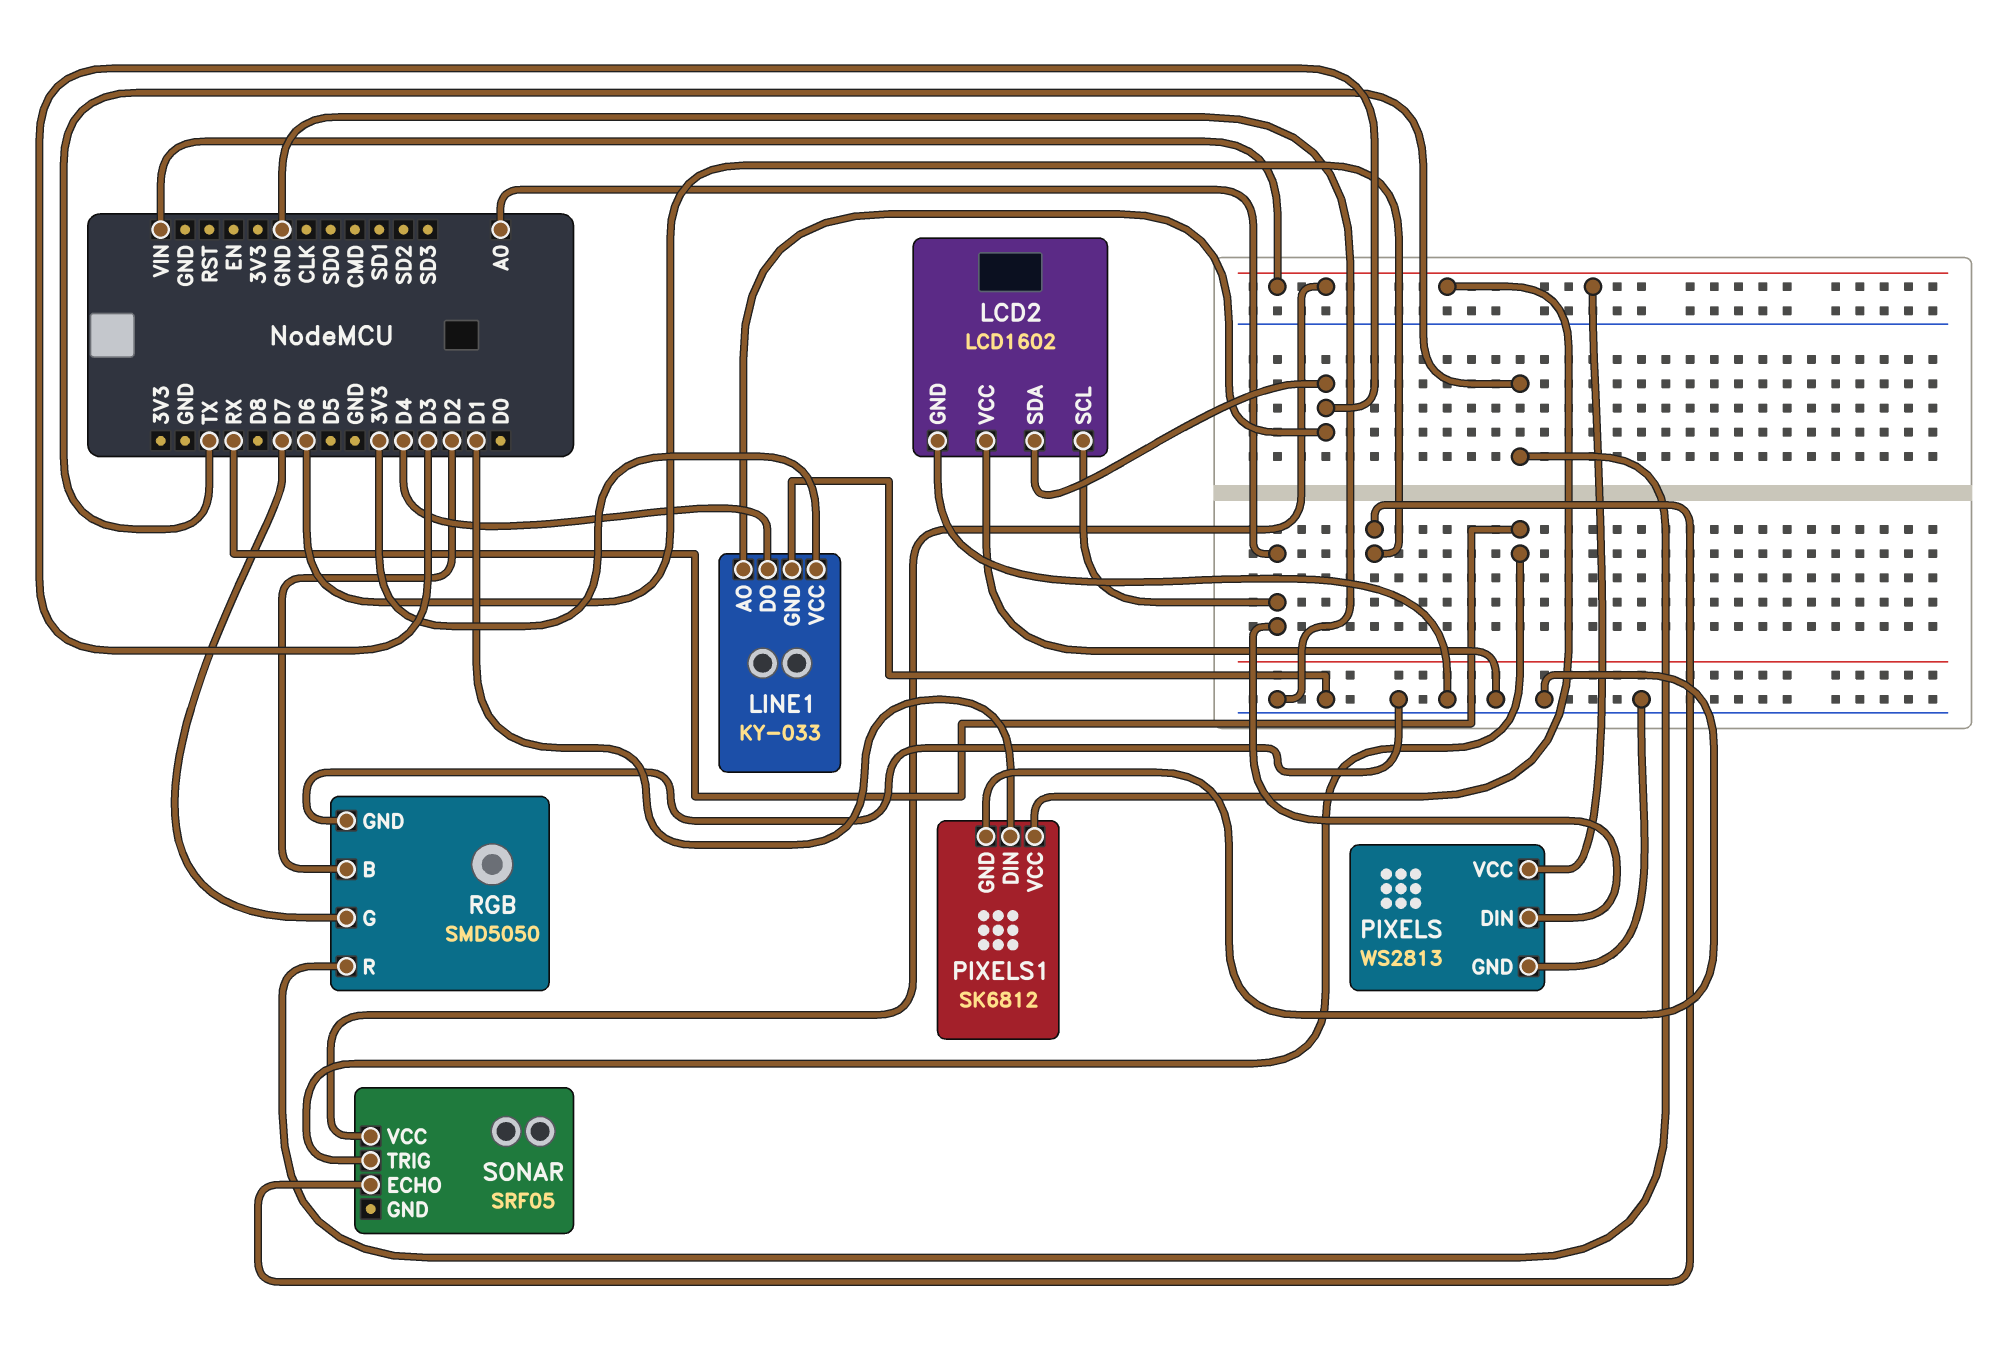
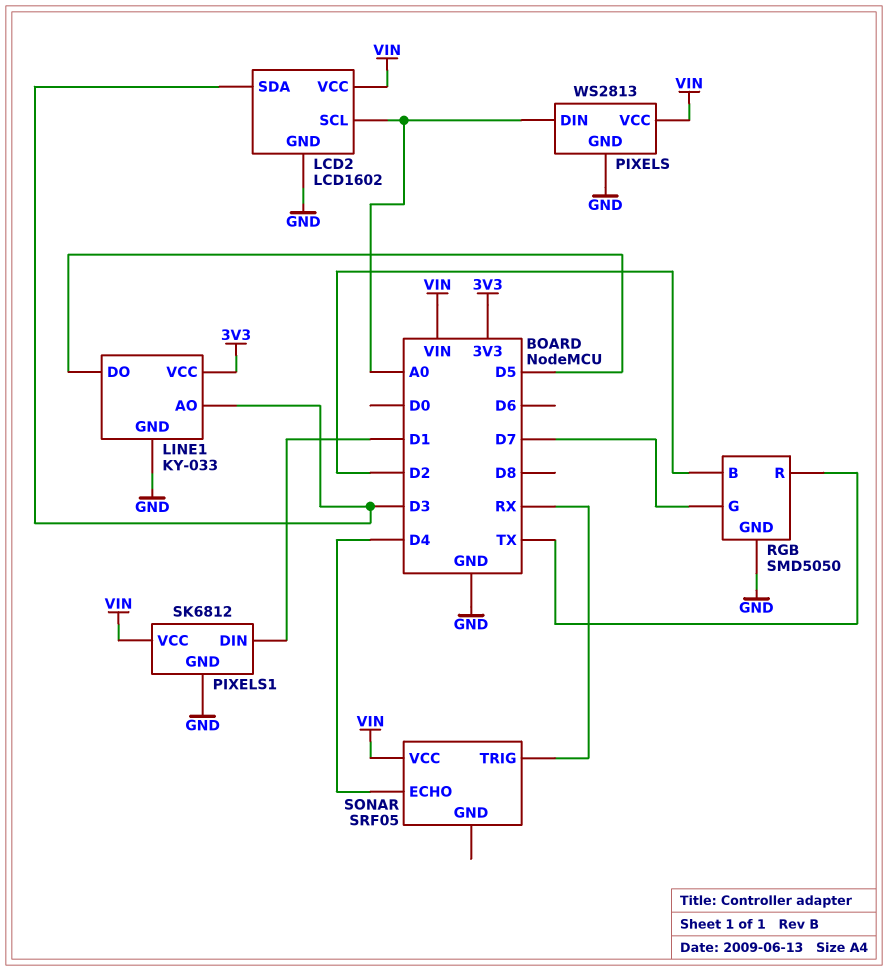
LCD2 pin VCC: GND -> VIN
LINE1 pin DO: D4 -> D5
SONAR pin ECHO: D6 -> D4

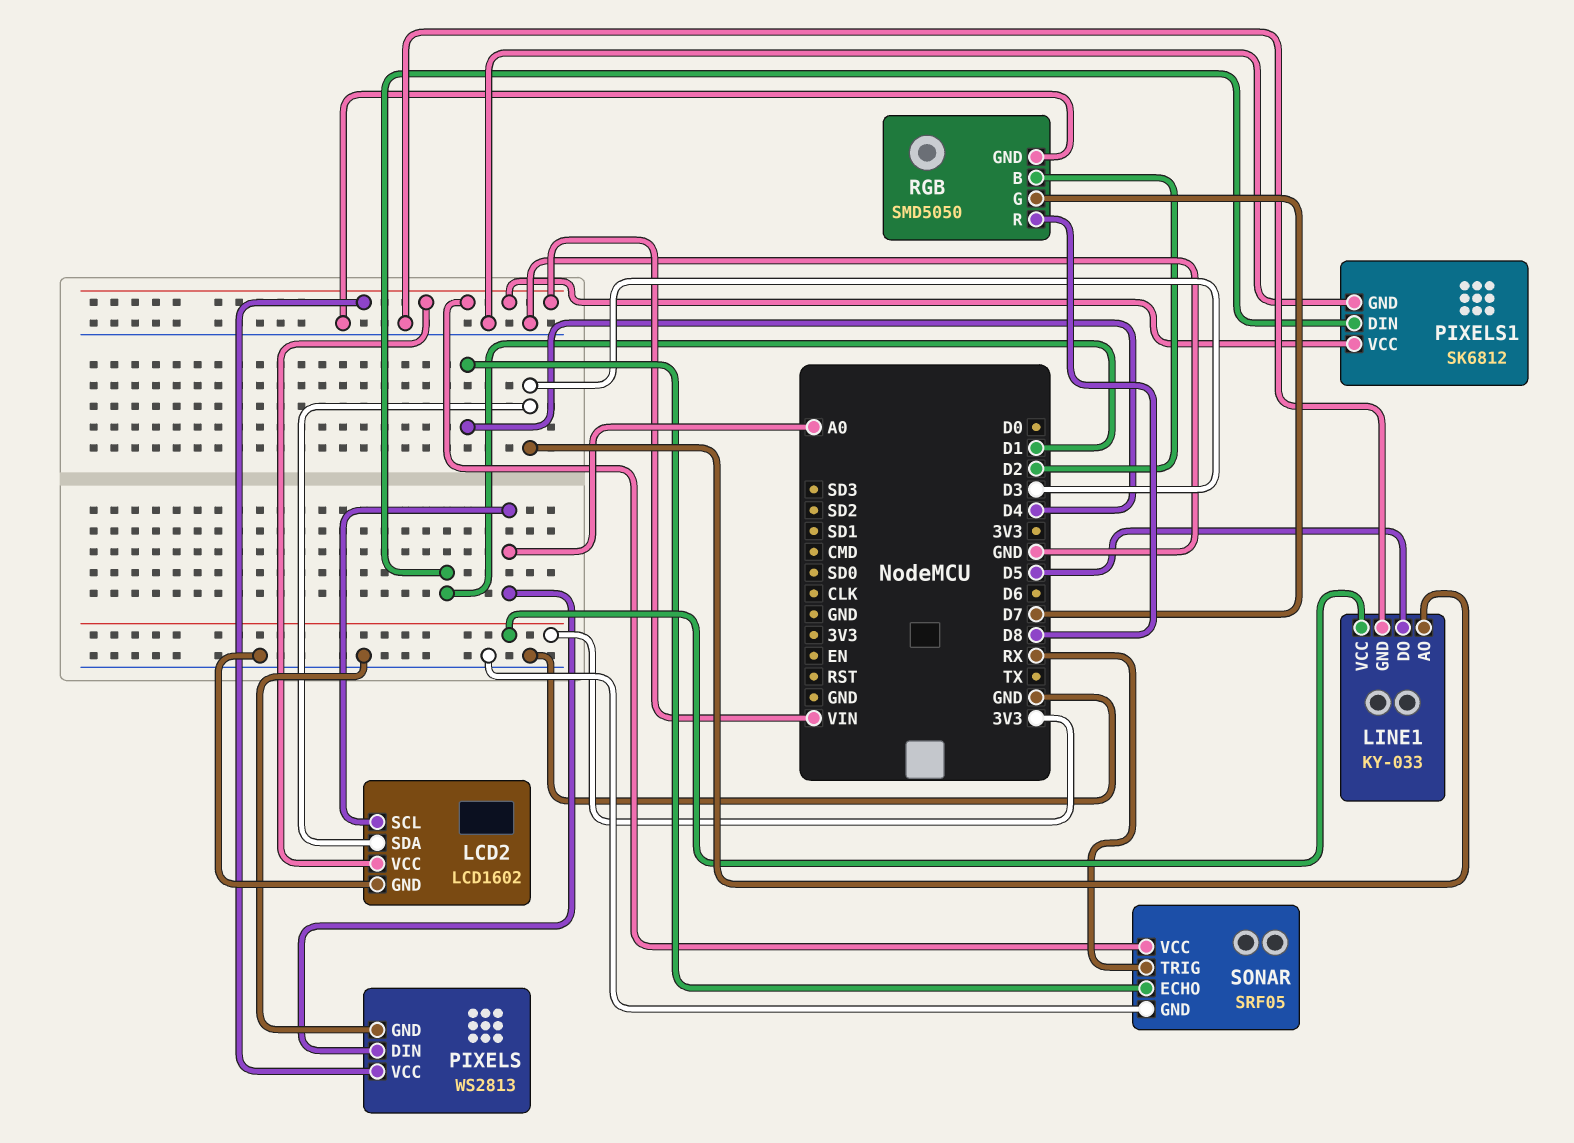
RGB pin R: TX -> D8
SONAR pin GND: none -> GND

